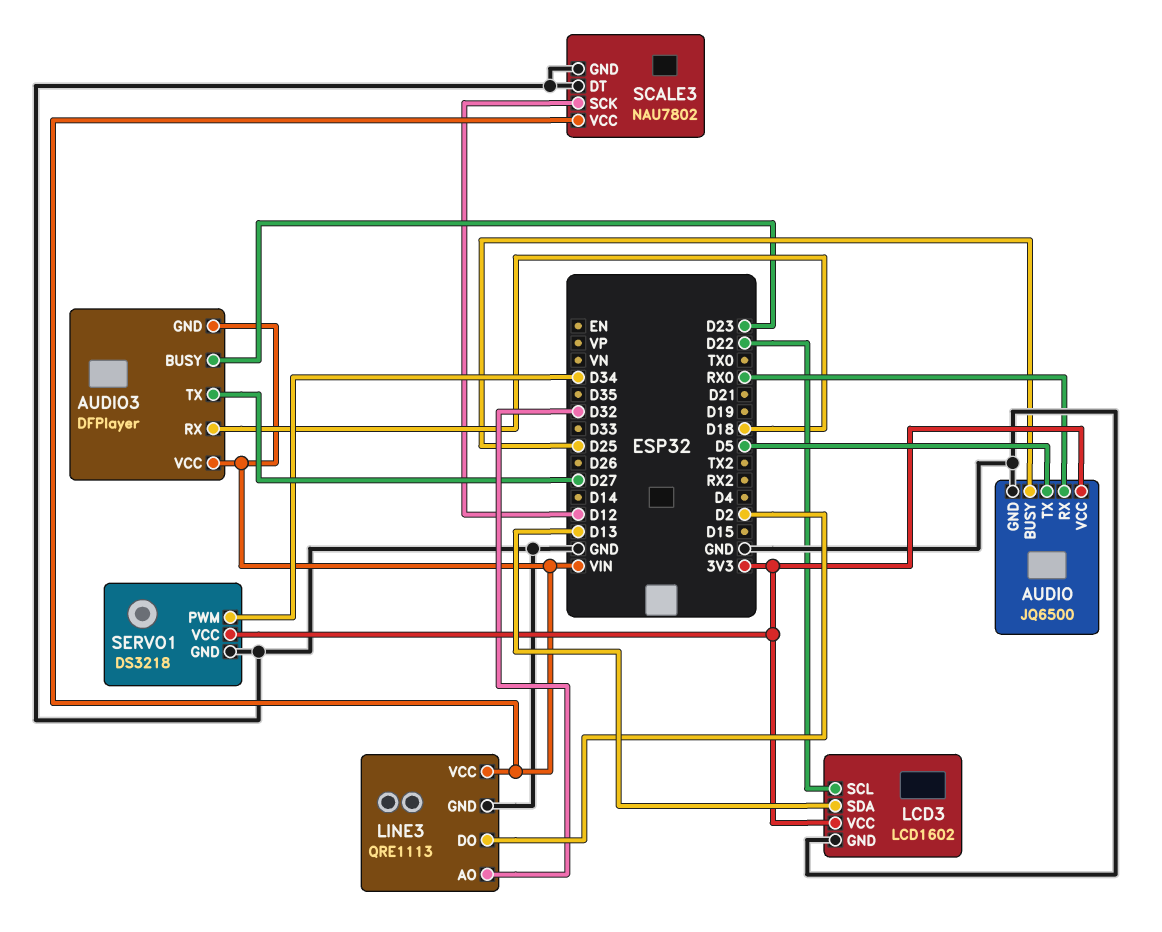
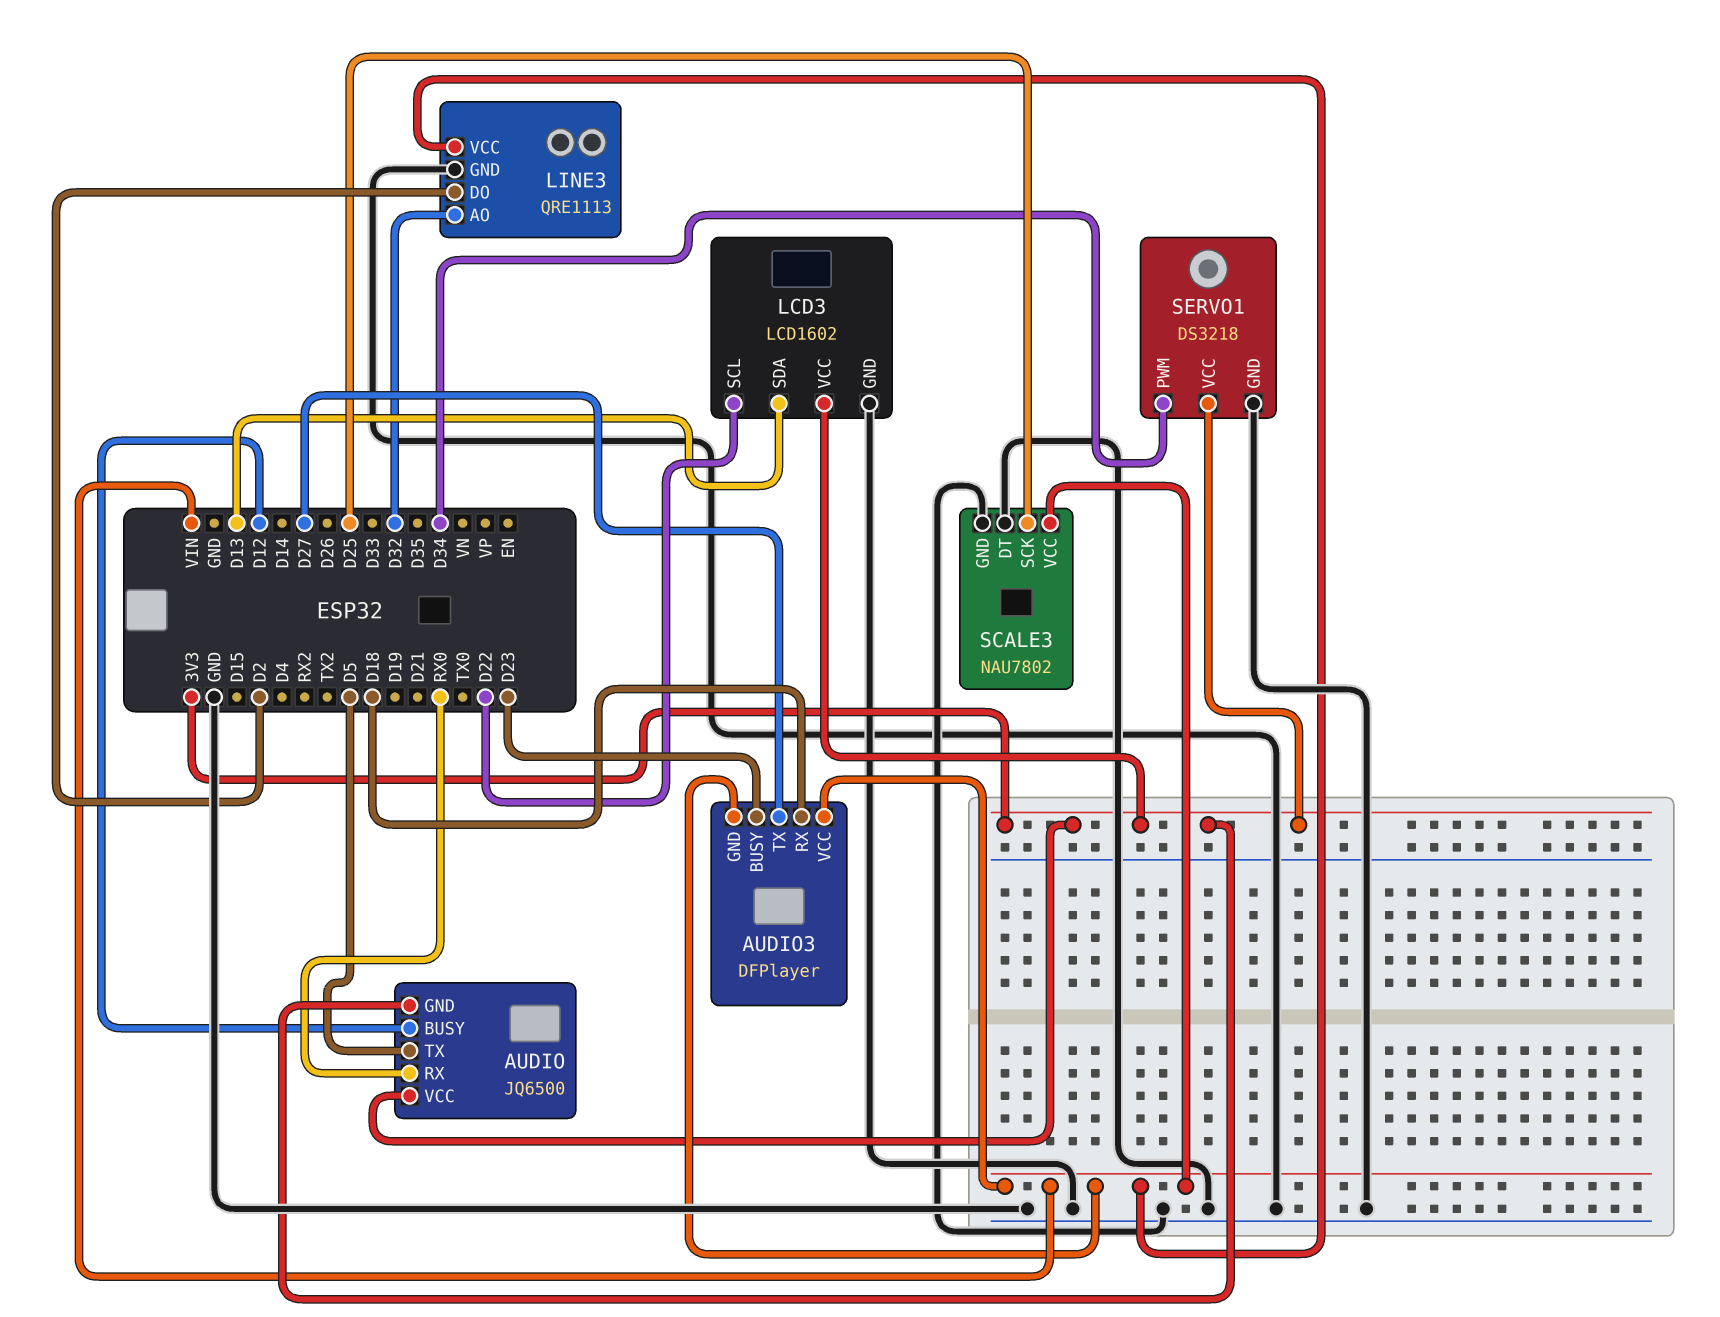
AUDIO pin BUSY: D25 -> D12
AUDIO pin GND: GND -> 3V3
SCALE3 pin SCK: D12 -> D25

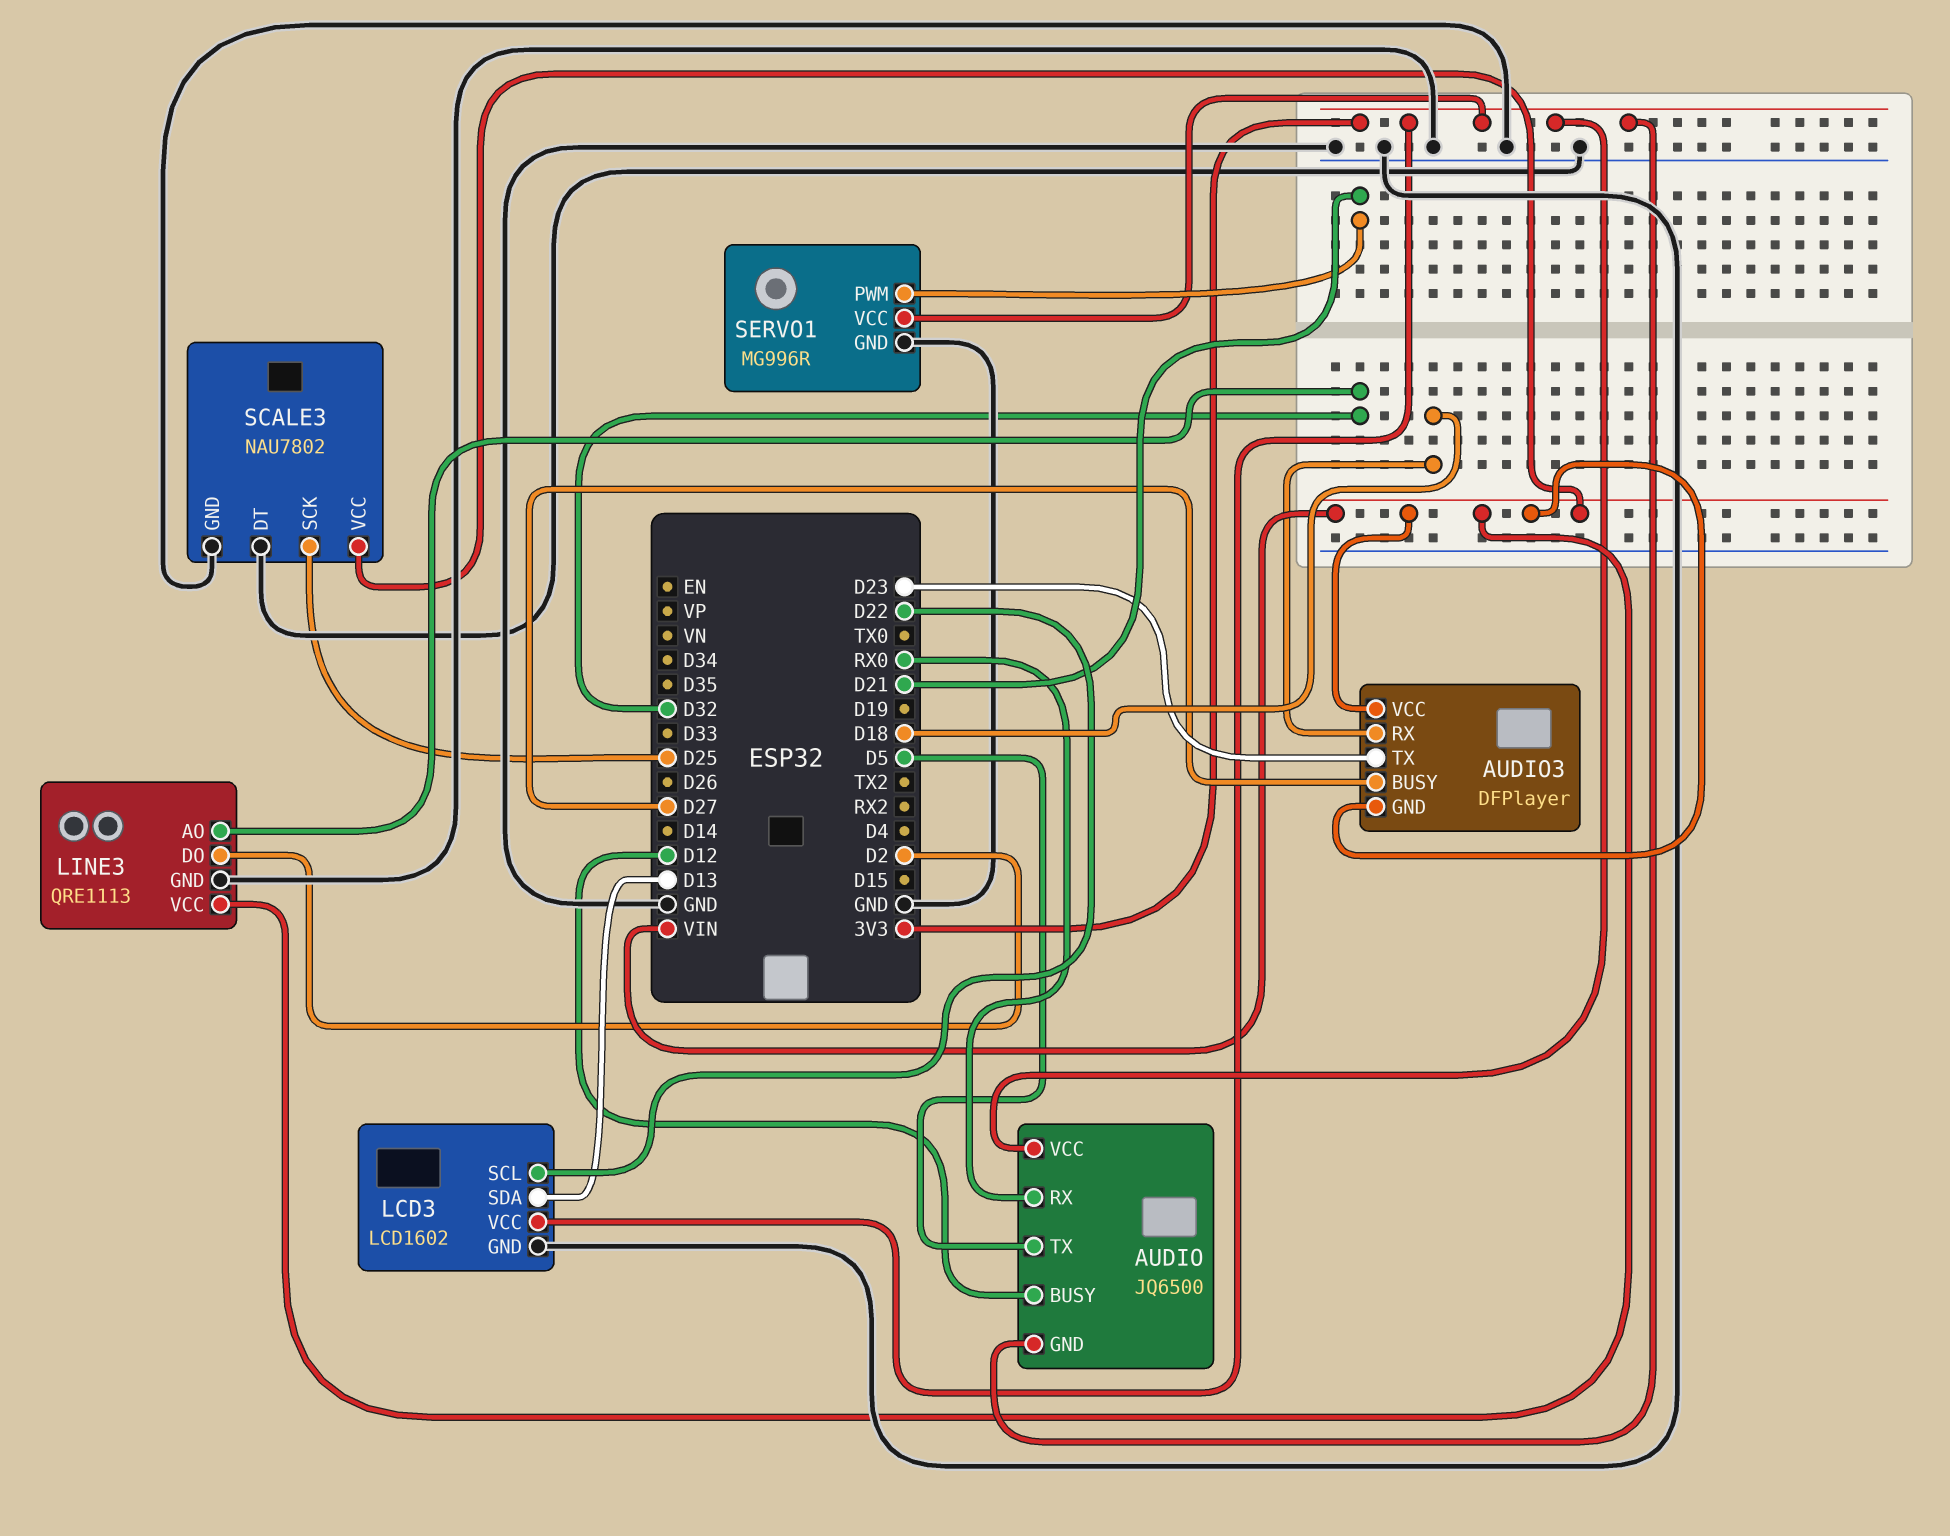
AUDIO3 pin BUSY: D23 -> D27
AUDIO3 pin TX: D27 -> D23
SERVO1: DS3218 -> MG996R
SERVO1 pin PWM: D34 -> D21

